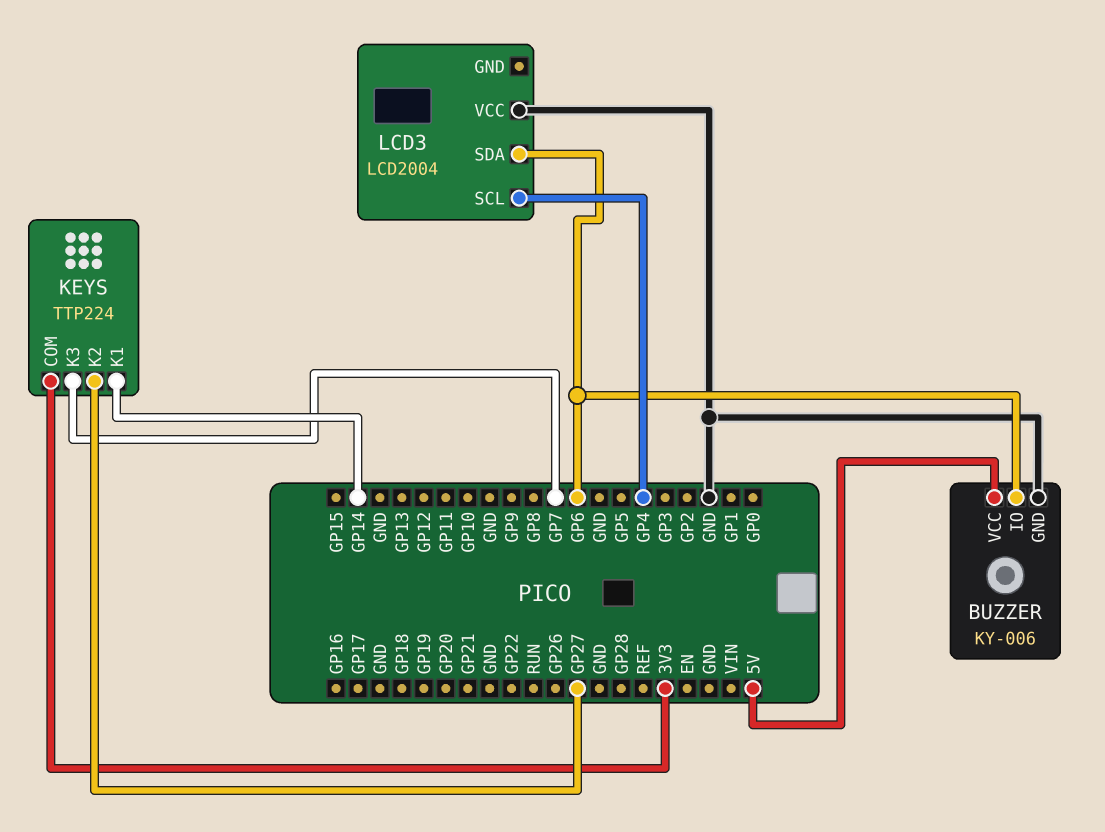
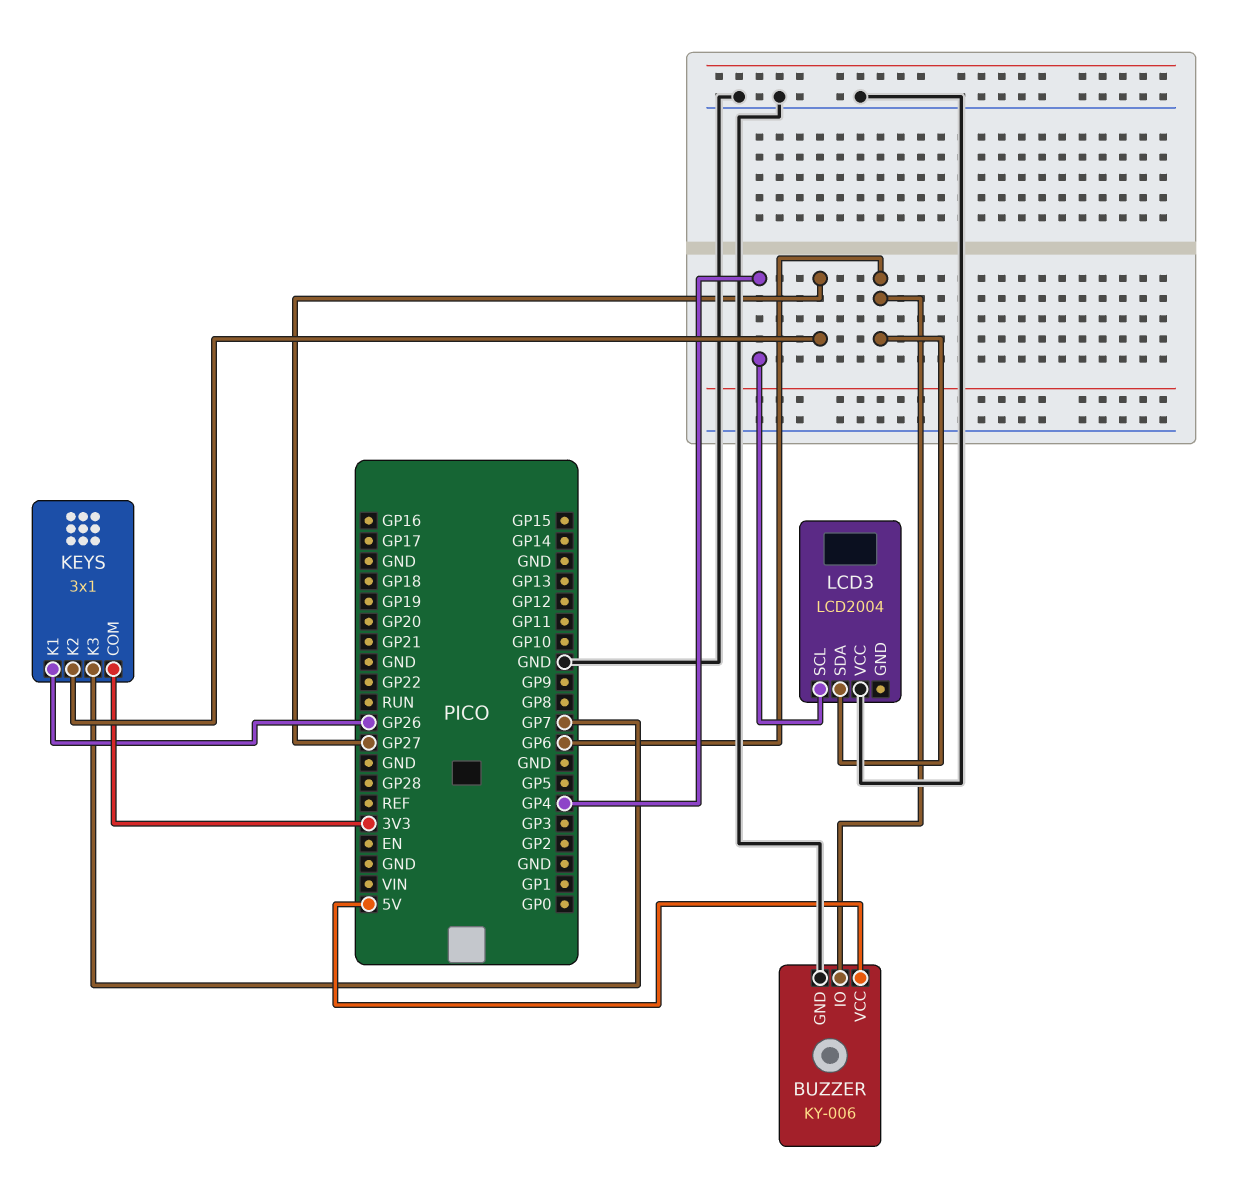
KEYS: TTP224 -> 3x1
KEYS pin K1: GP14 -> GP26

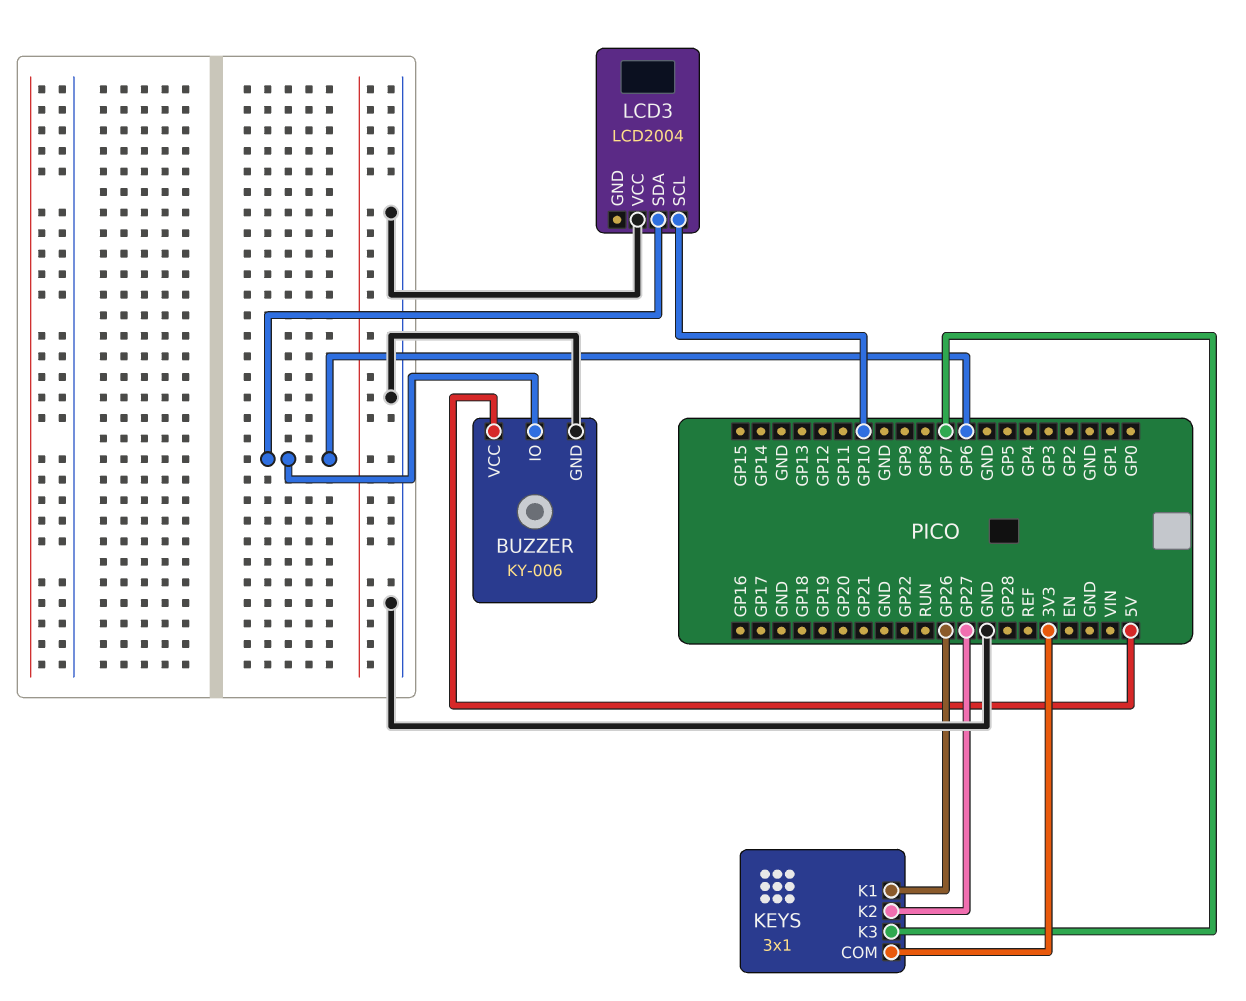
LCD3 pin SCL: GP4 -> GP10

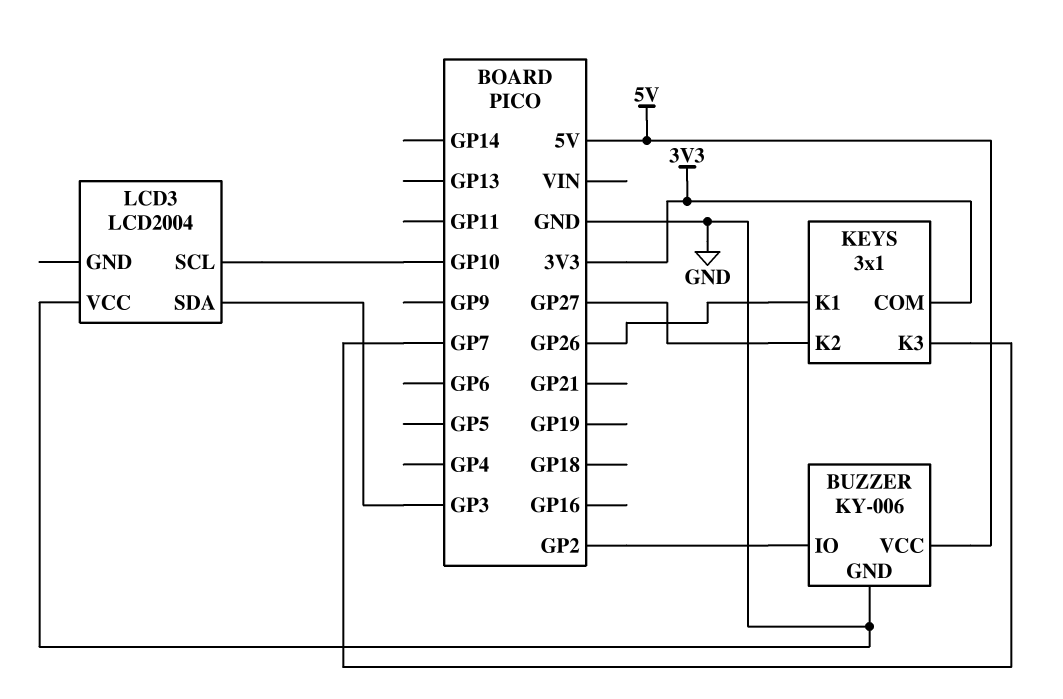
BUZZER pin IO: GP6 -> GP2
LCD3 pin SDA: GP6 -> GP3

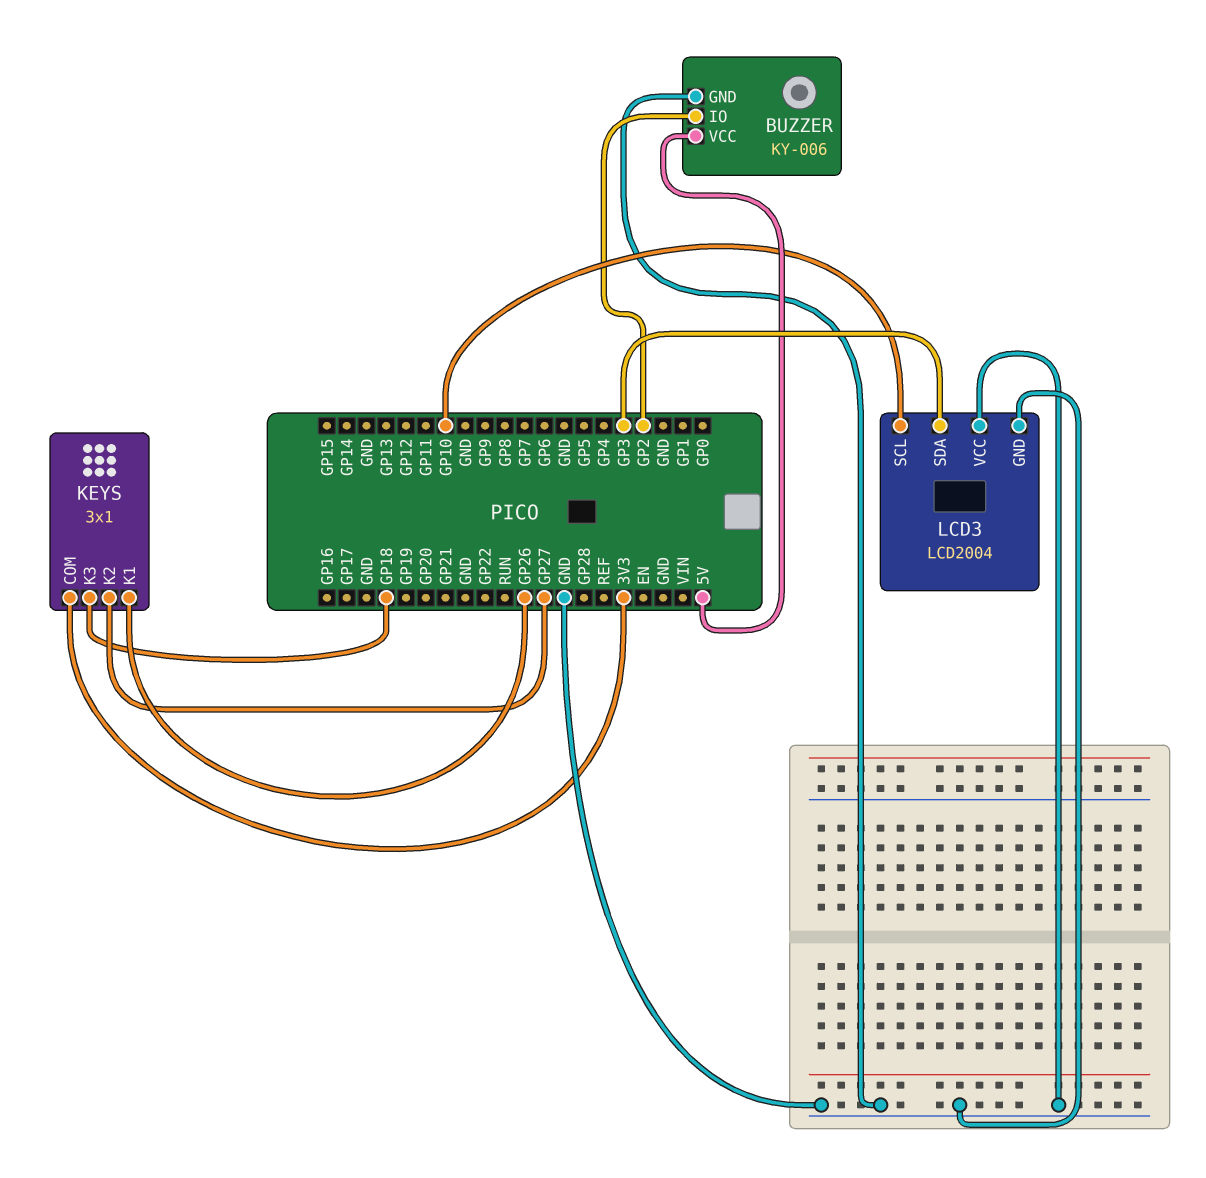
KEYS pin K3: GP7 -> GP18
LCD3 pin GND: none -> GND

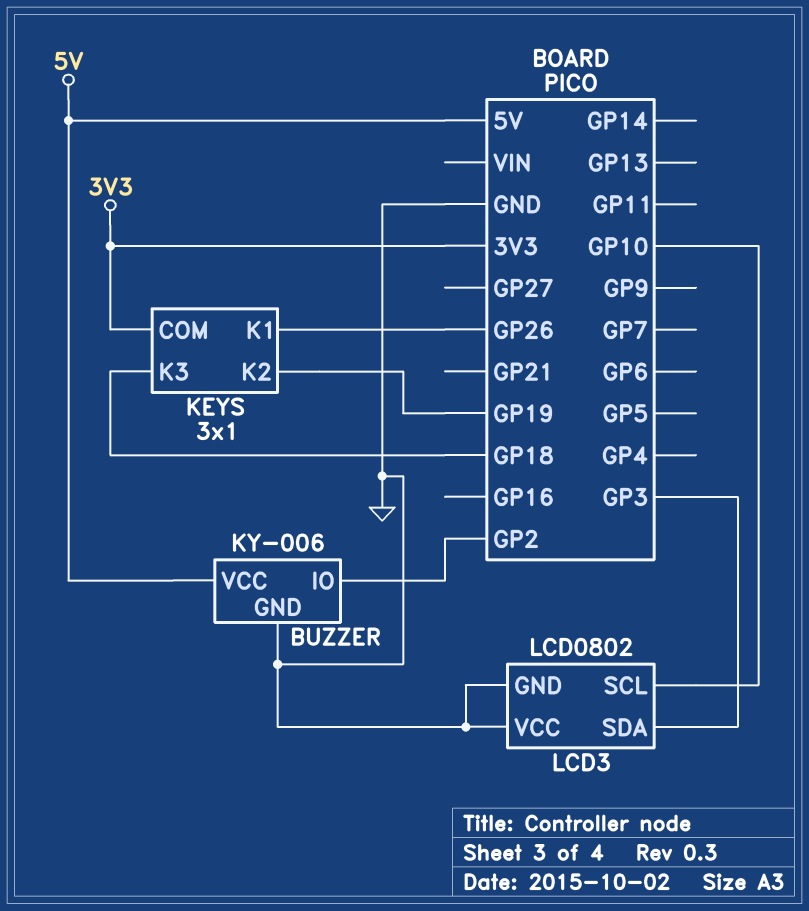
KEYS pin K2: GP27 -> GP19
LCD3: LCD2004 -> LCD0802

